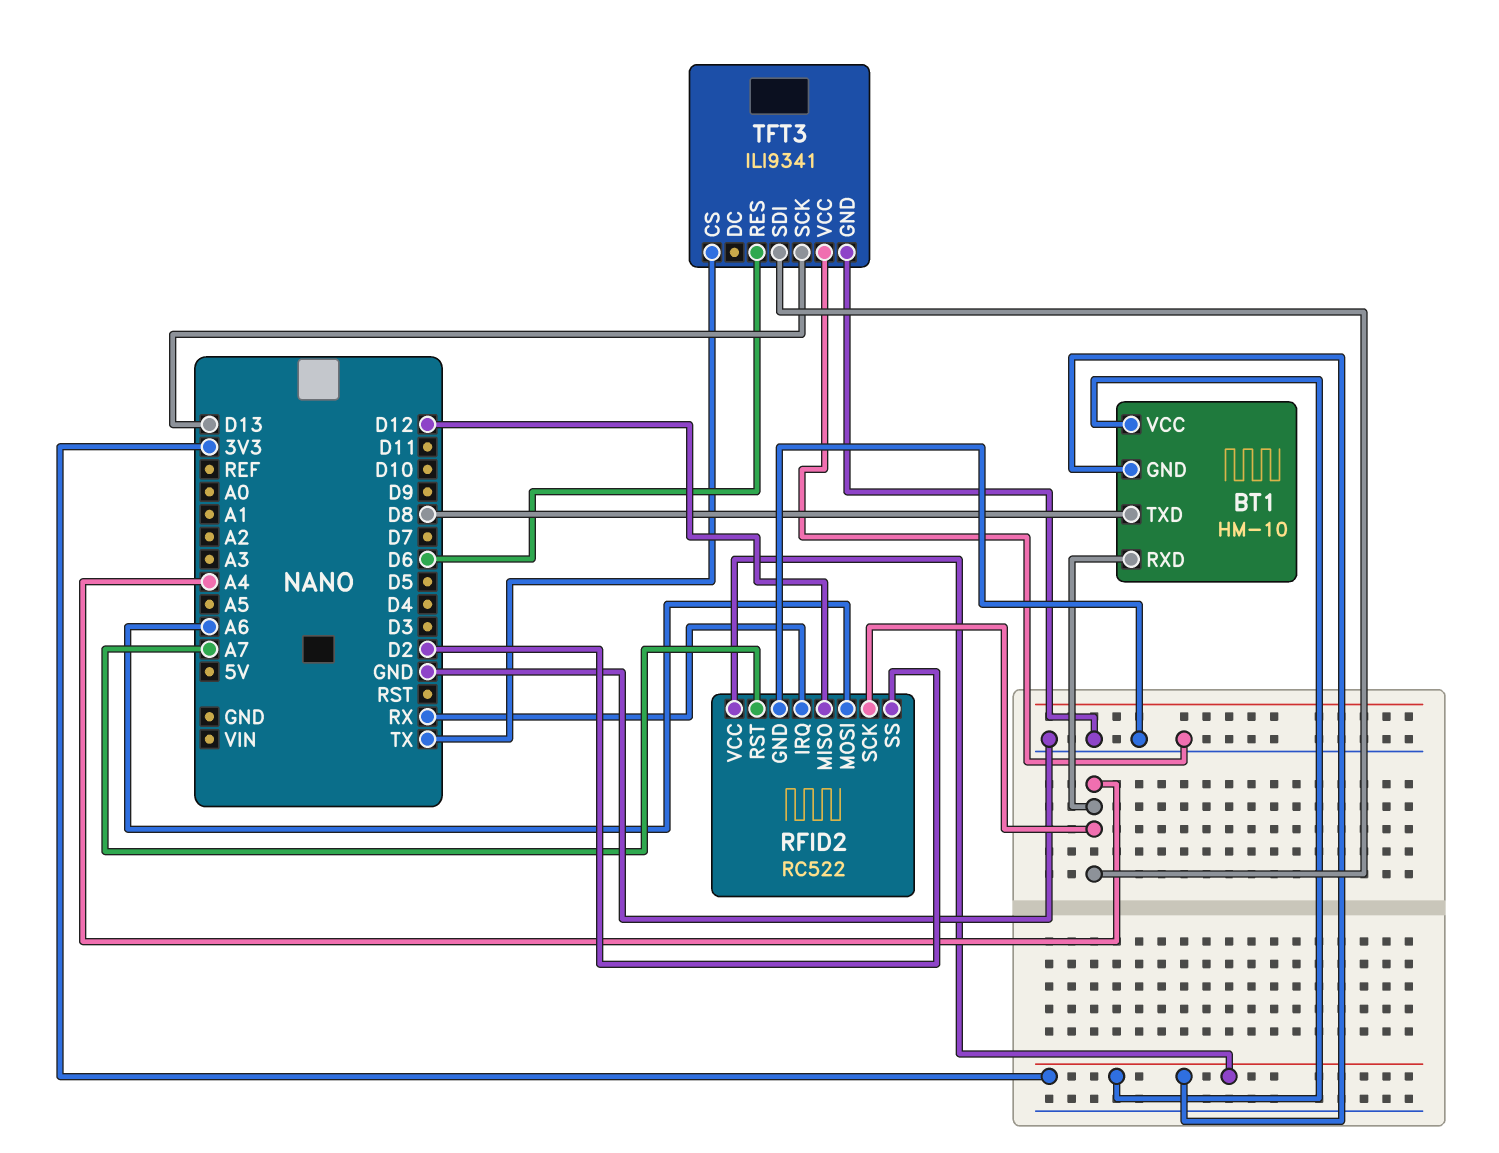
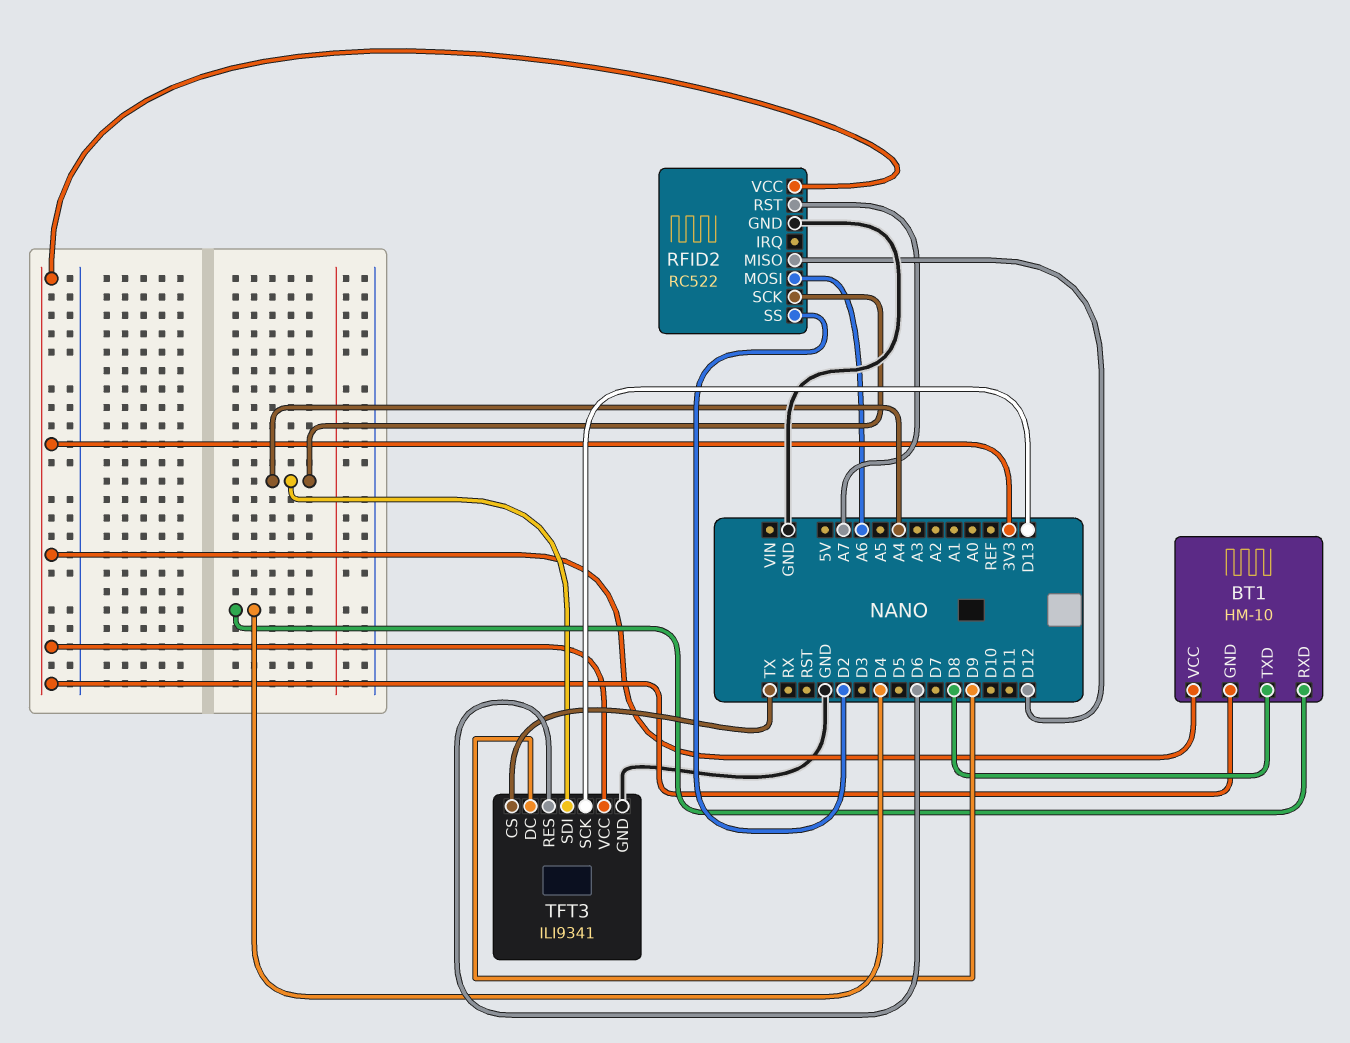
BT1 pin RXD: A4 -> D4
RFID2 pin IRQ: RX -> none
TFT3 pin DC: none -> D9
TFT3 pin VCC: GND -> 3V3

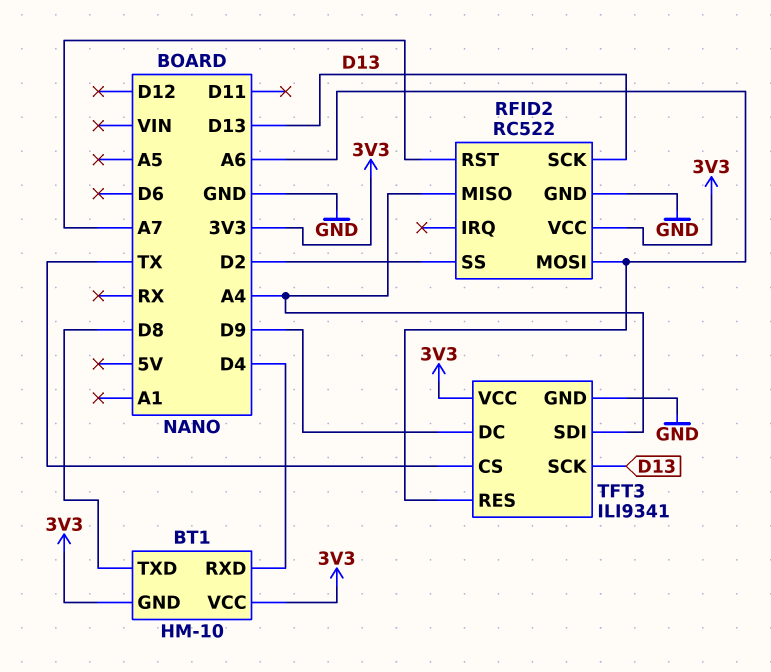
RFID2 pin MISO: D12 -> A4
RFID2 pin SCK: A4 -> D13
TFT3 pin RES: D6 -> A6

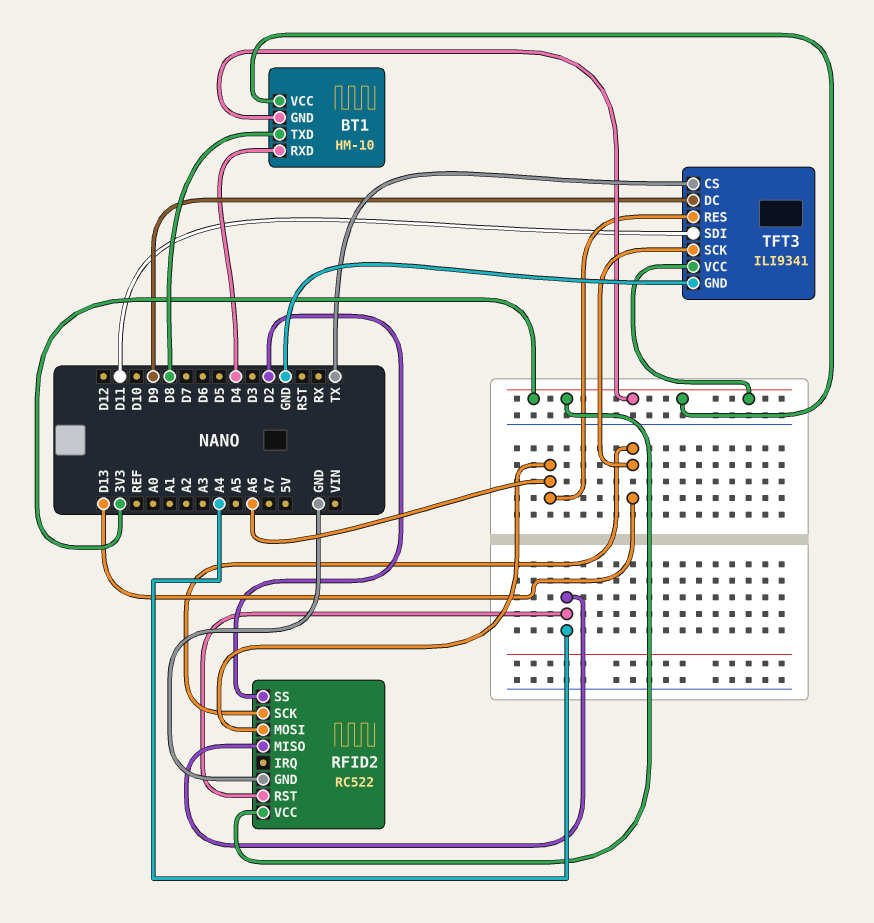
RFID2 pin RST: A7 -> A4
TFT3 pin SDI: A4 -> D11

